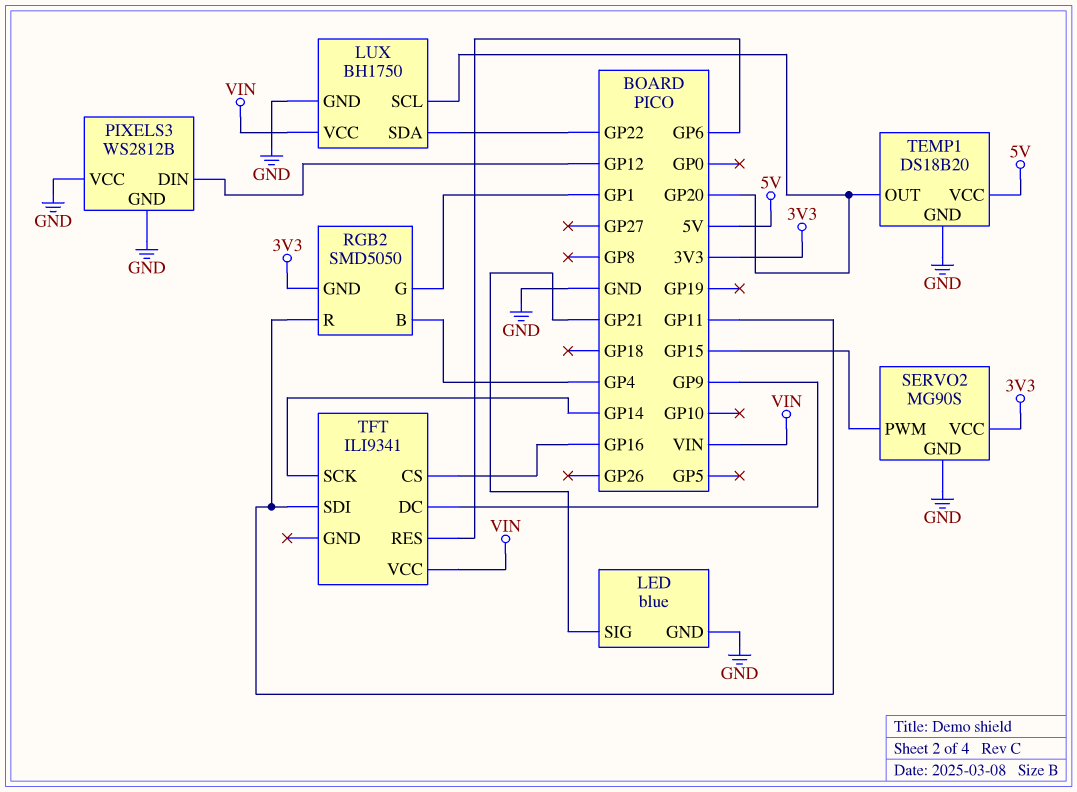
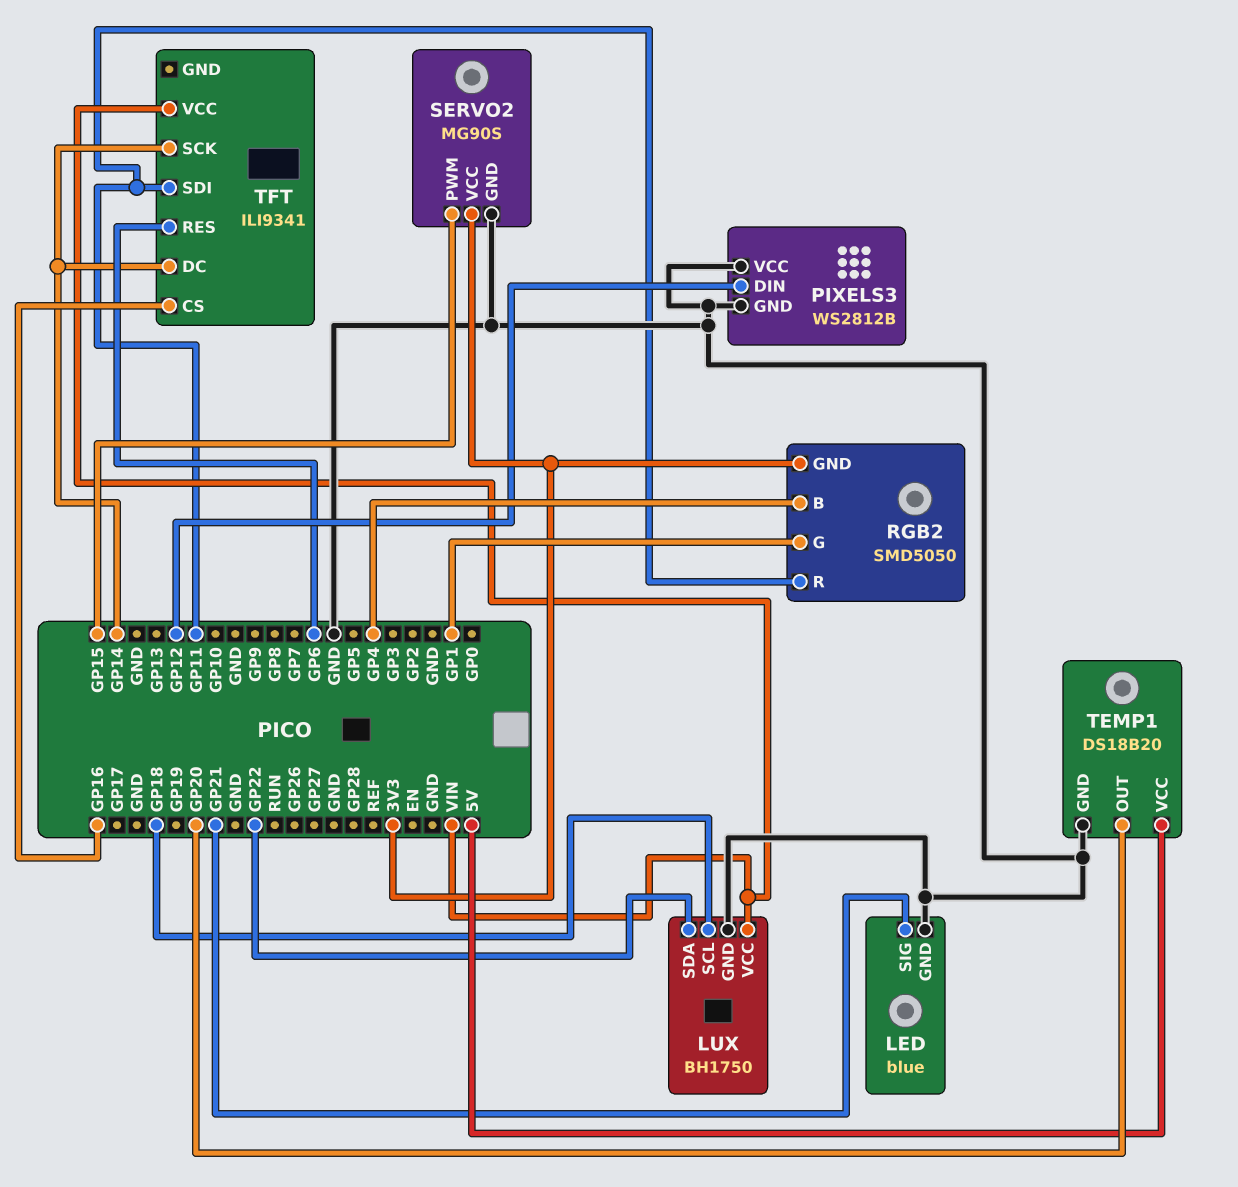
LUX pin SCL: GP20 -> GP18
TFT pin DC: GP9 -> GP14

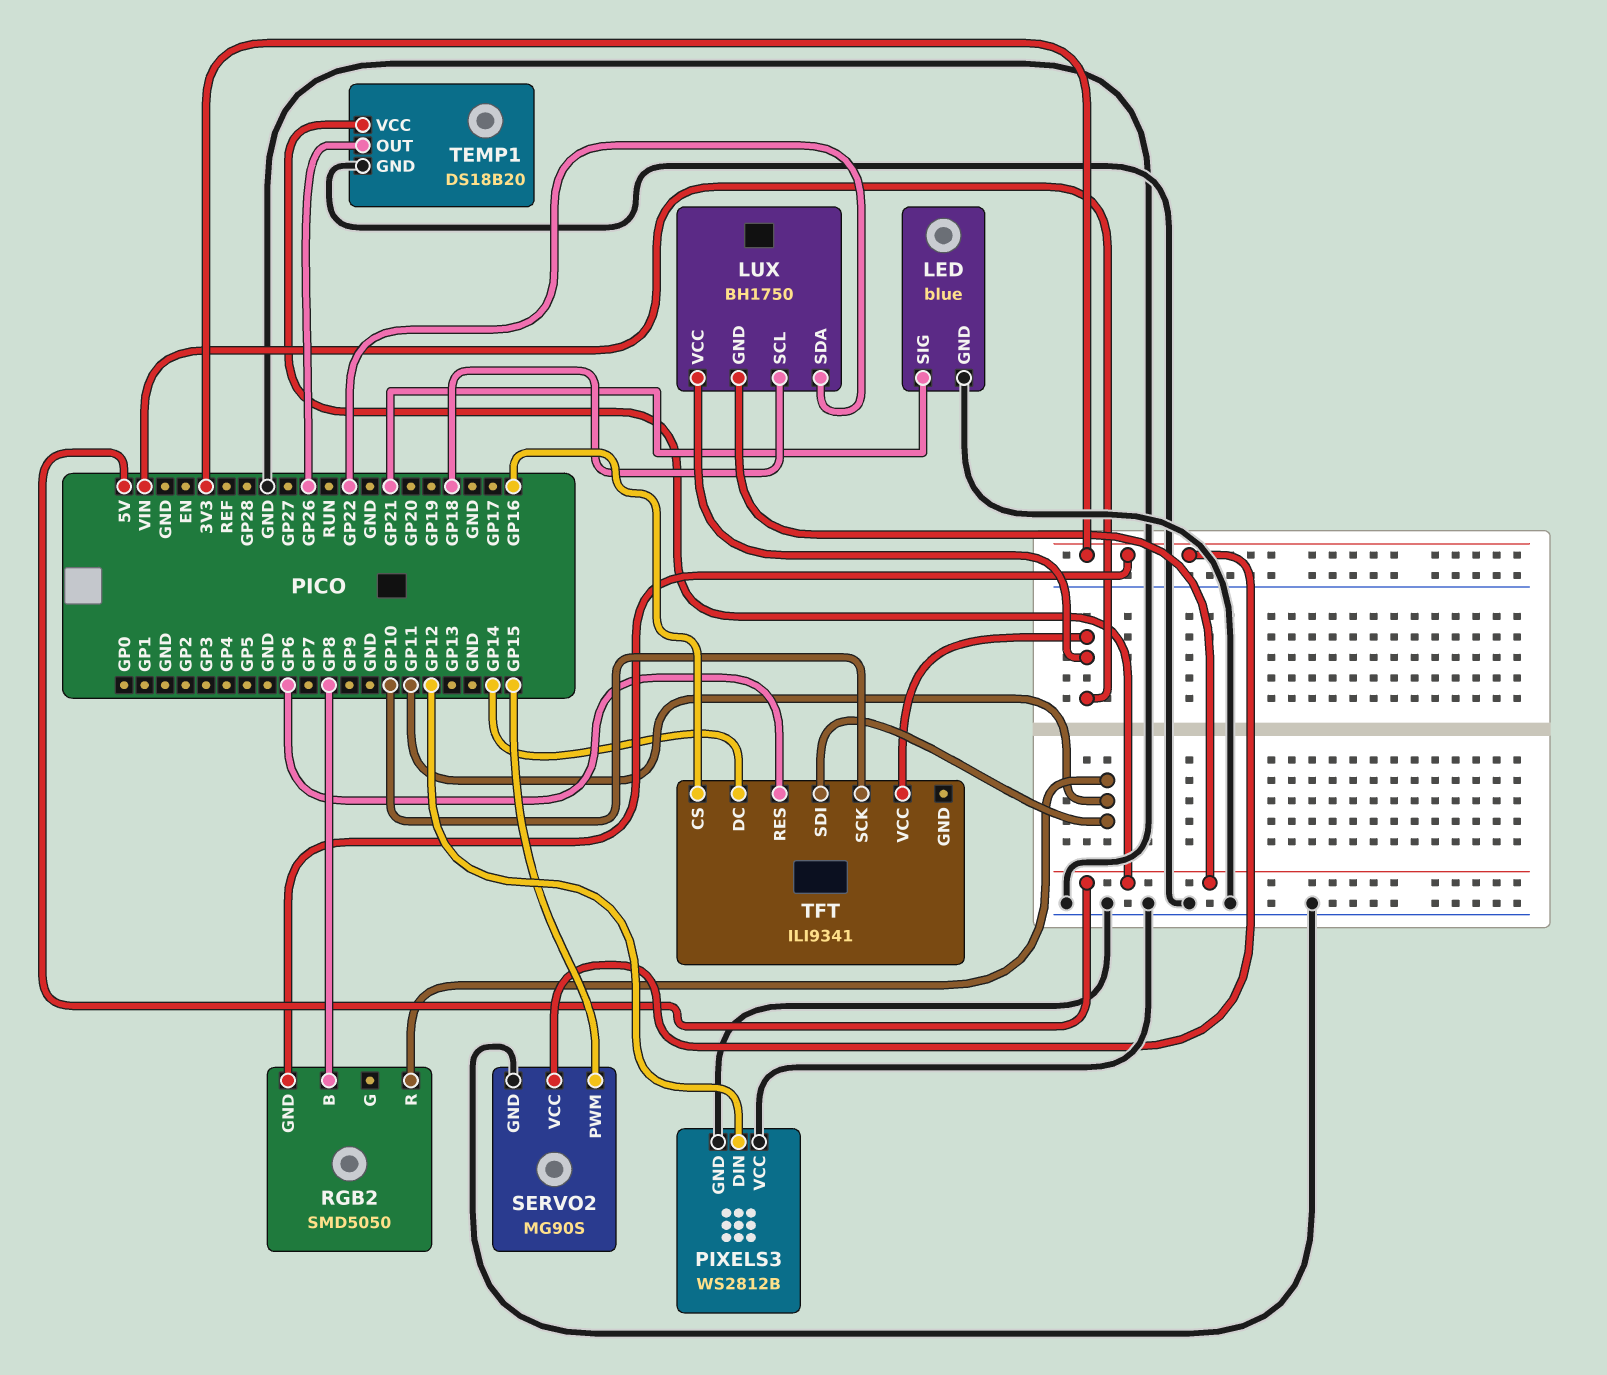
LUX pin GND: GND -> 5V
RGB2 pin B: GP4 -> GP8
RGB2 pin G: GP1 -> none
TEMP1 pin OUT: GP20 -> GP26
TFT pin SCK: GP14 -> GP10

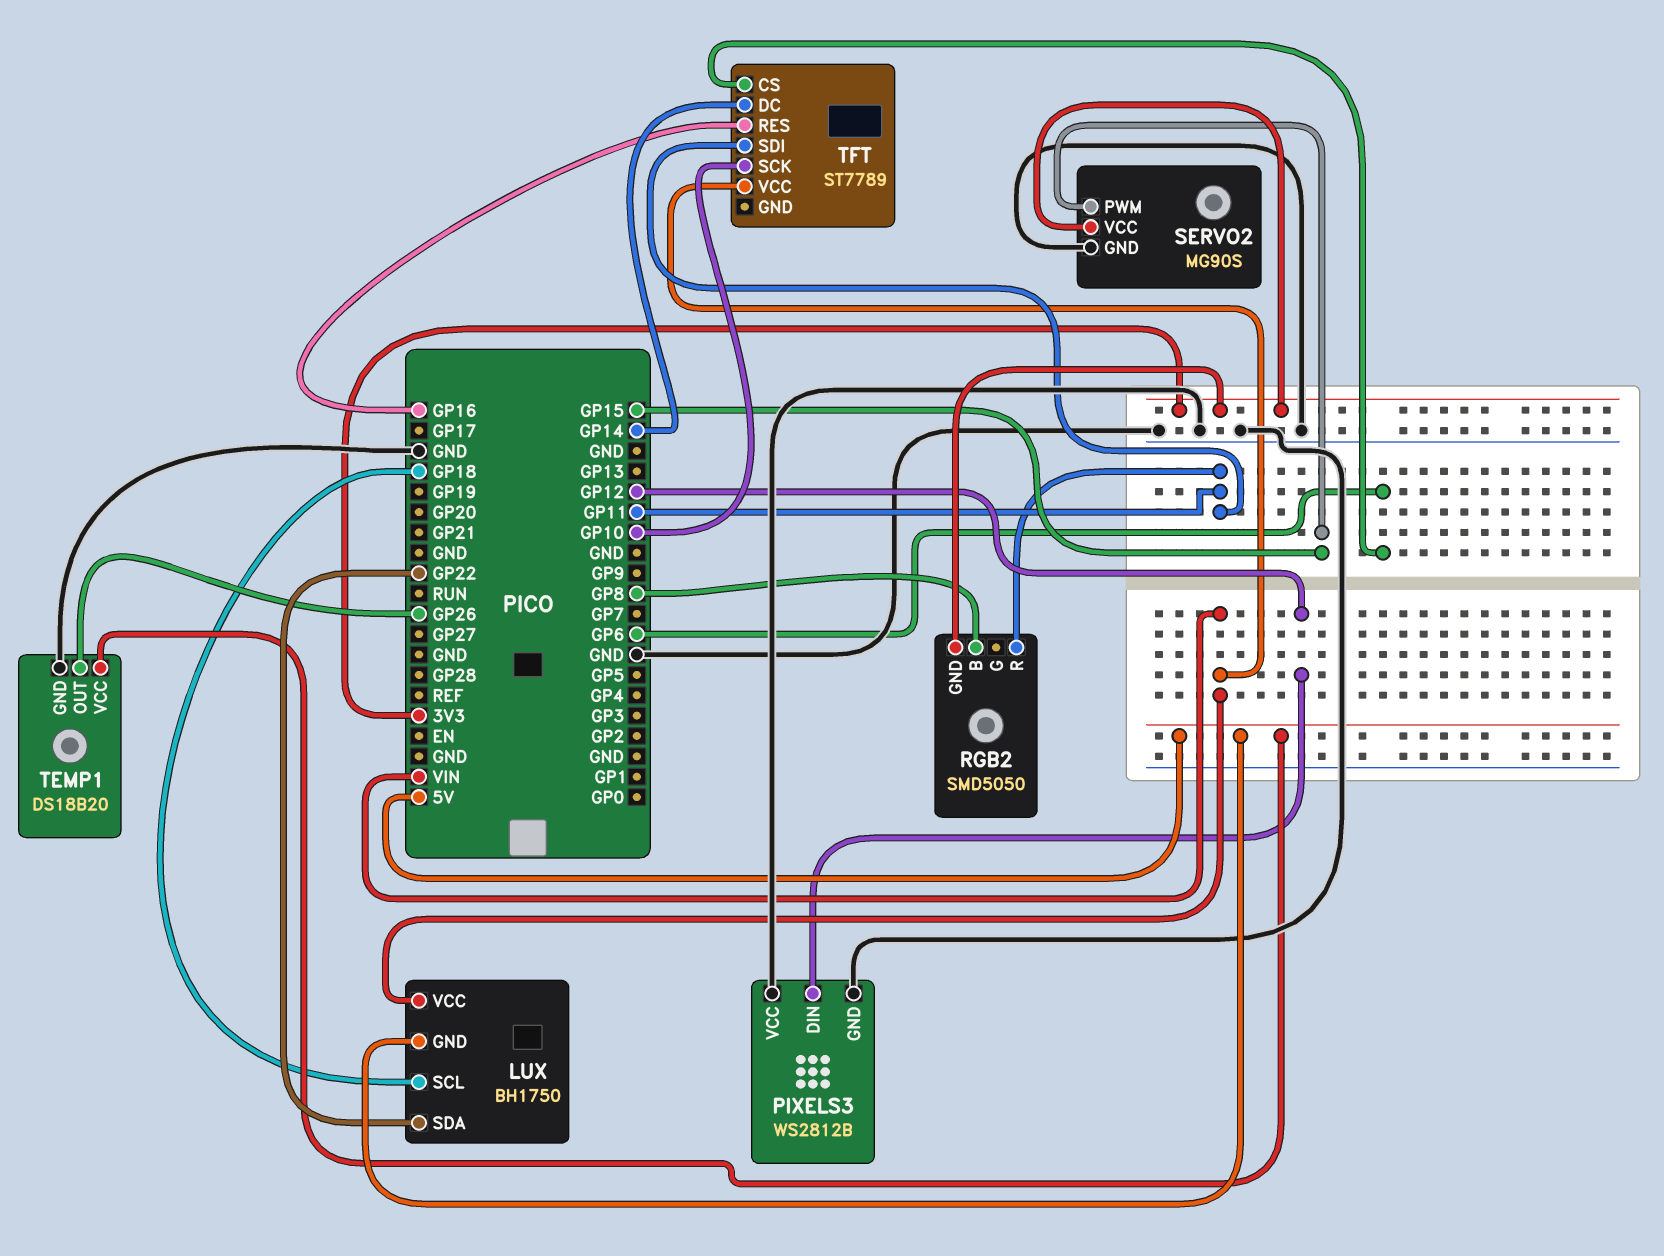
LED: blue -> none
LED pin GND: GND -> none
LED pin SIG: GP21 -> none
TFT: ILI9341 -> ST7789
TFT pin CS: GP16 -> GP6
TFT pin RES: GP6 -> GP16

